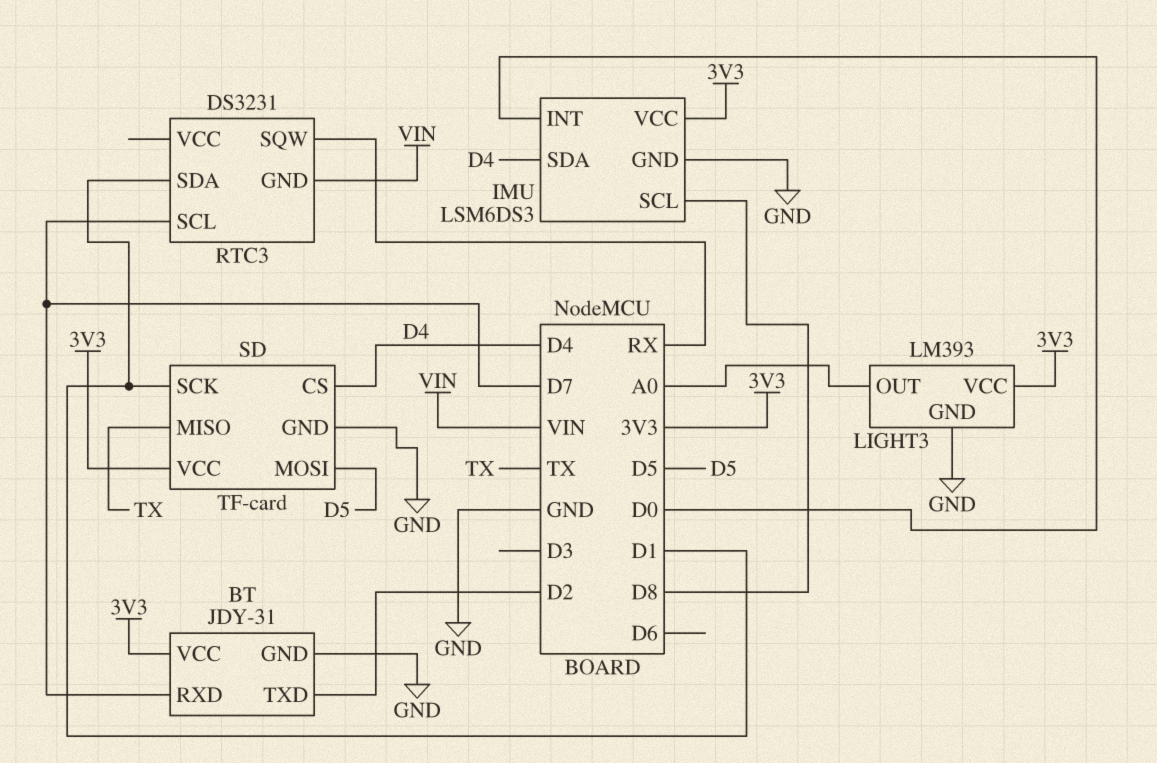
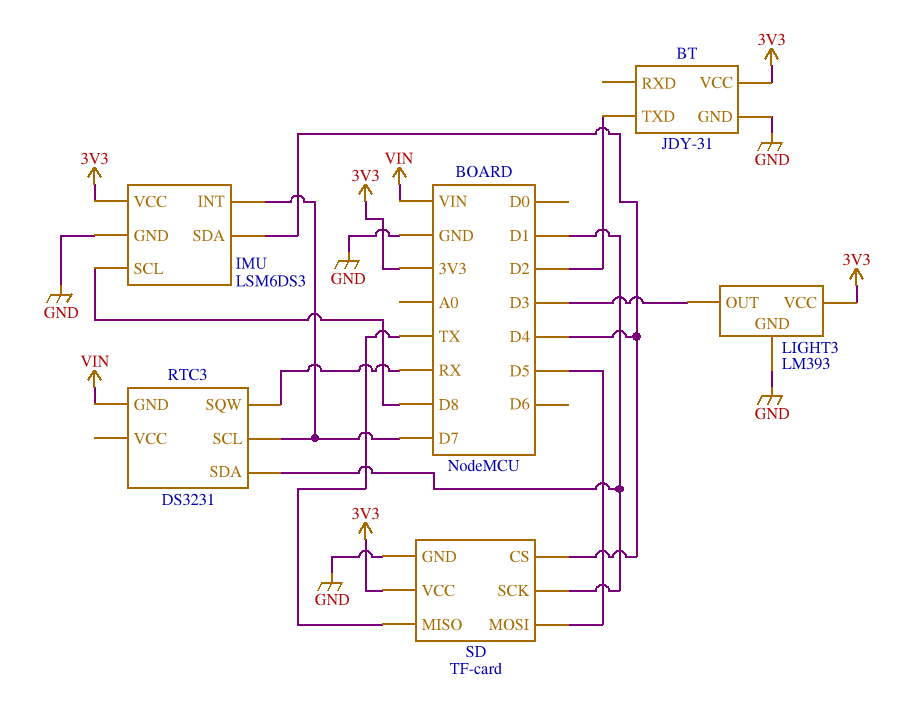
BT pin RXD: D7 -> none
IMU pin INT: D0 -> D7
LIGHT3 pin OUT: A0 -> D3

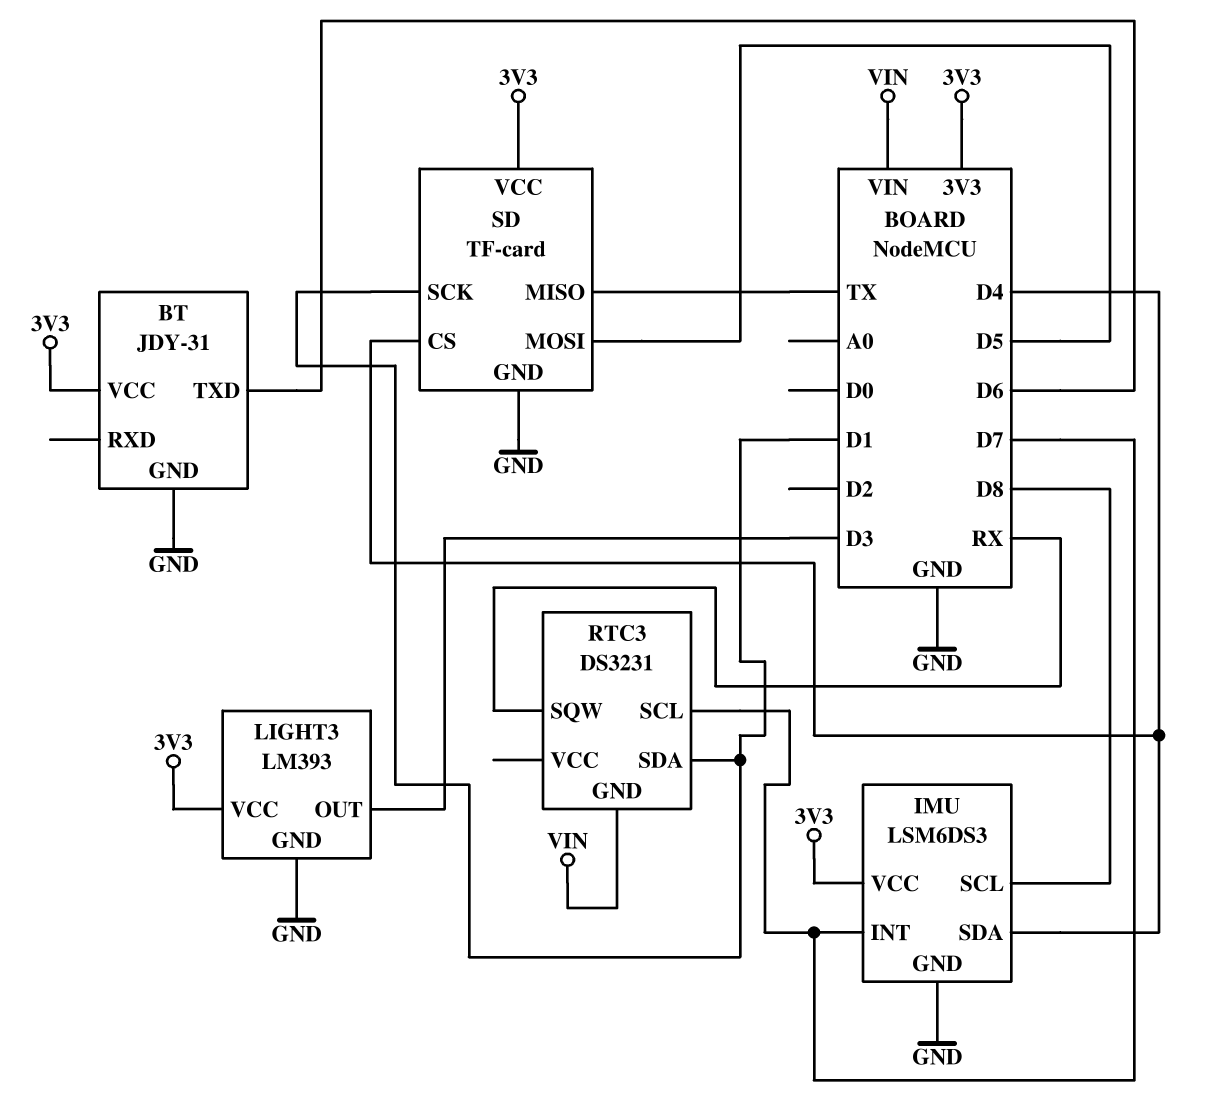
BT pin TXD: D2 -> D6

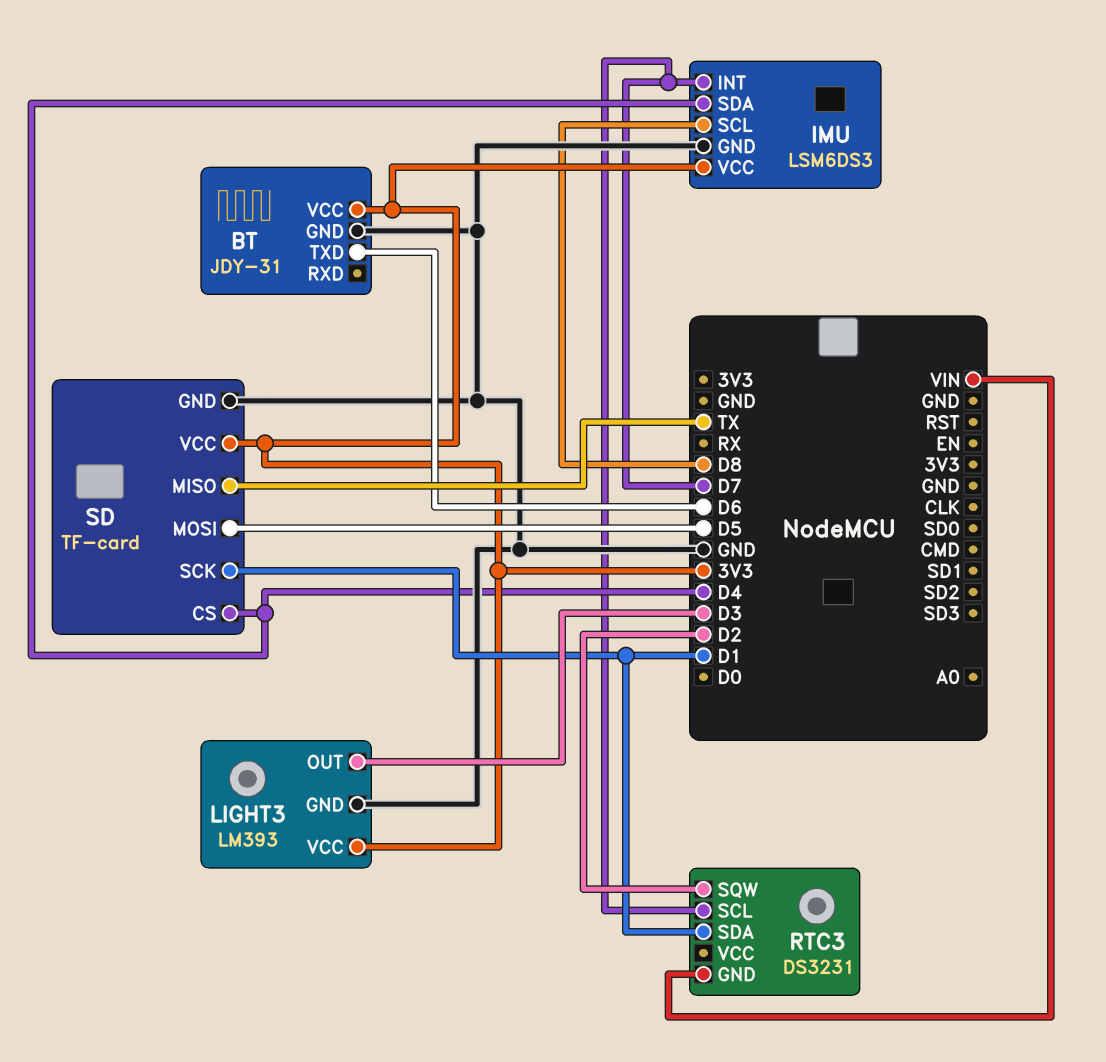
RTC3 pin SQW: RX -> D2

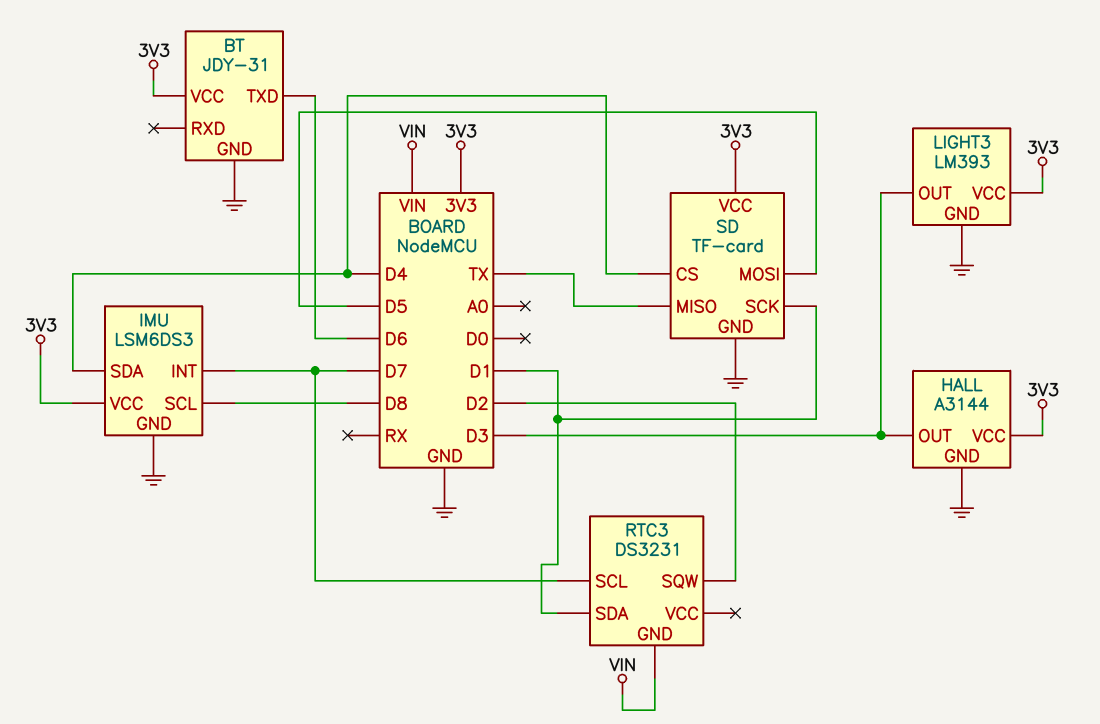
HALL: none -> A3144
HALL pin GND: none -> GND
HALL pin OUT: none -> D3
HALL pin VCC: none -> 3V3

